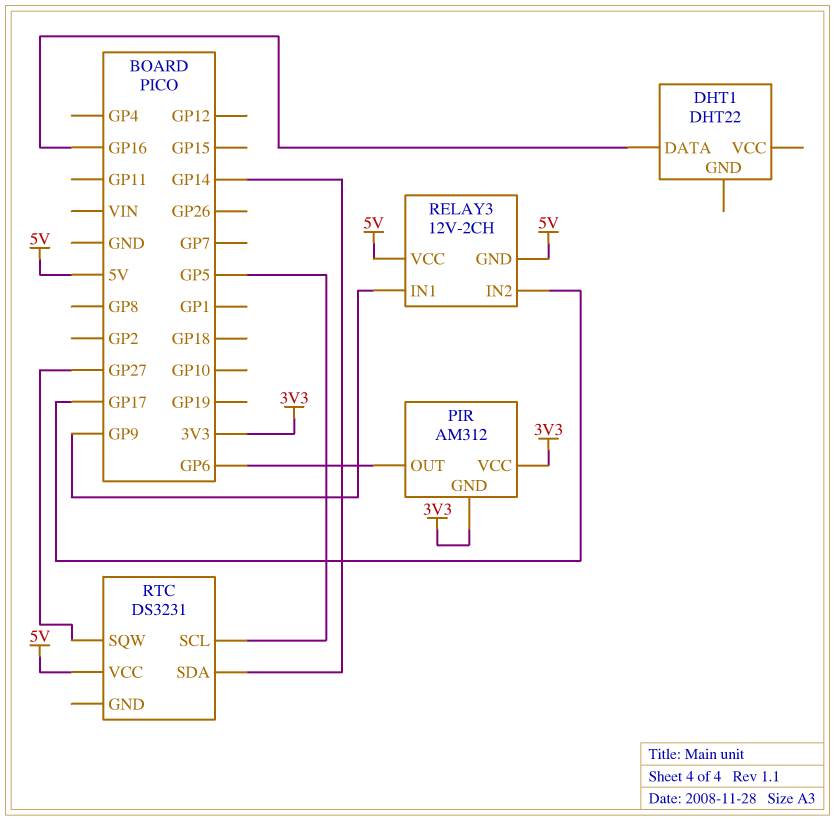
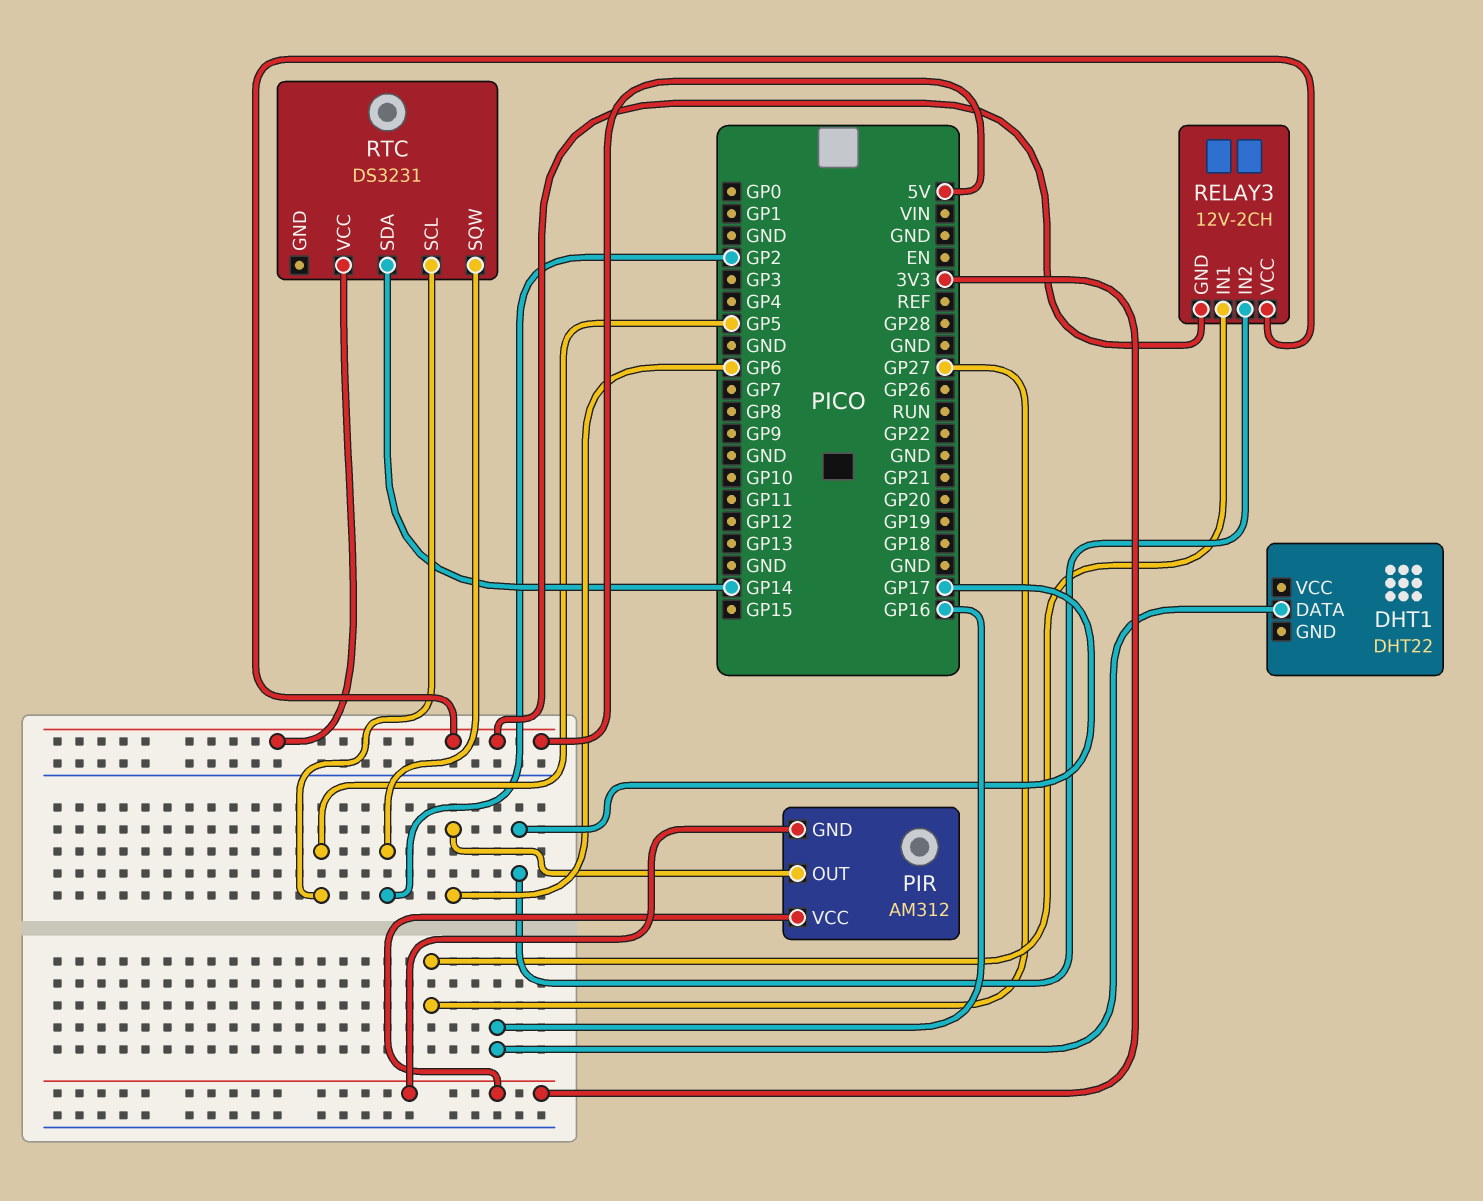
RELAY3 pin IN1: GP9 -> GP27
RTC pin SQW: GP27 -> GP2

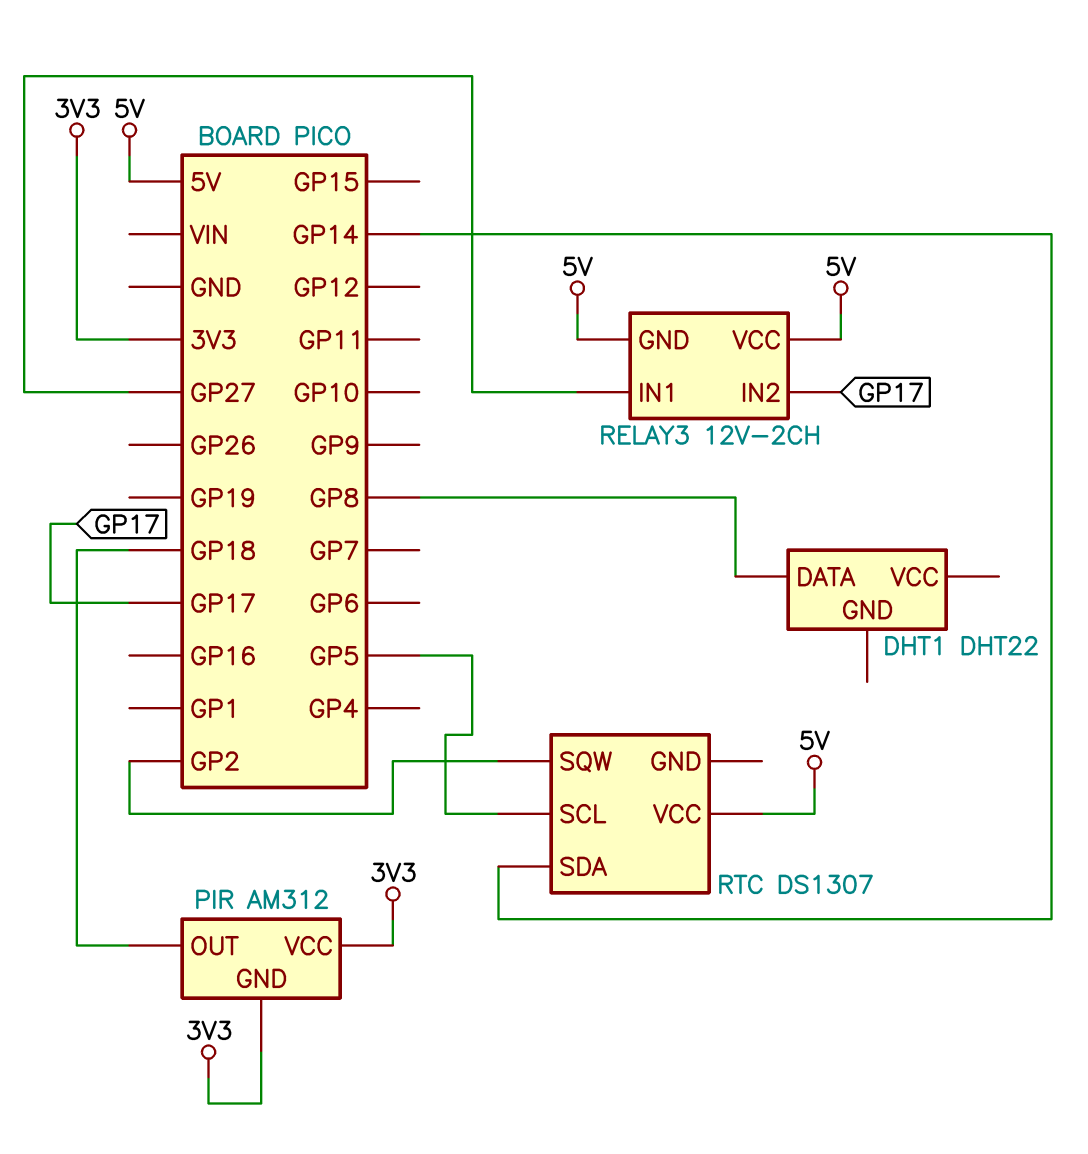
DHT1 pin DATA: GP16 -> GP8
PIR pin OUT: GP6 -> GP18
RTC: DS3231 -> DS1307

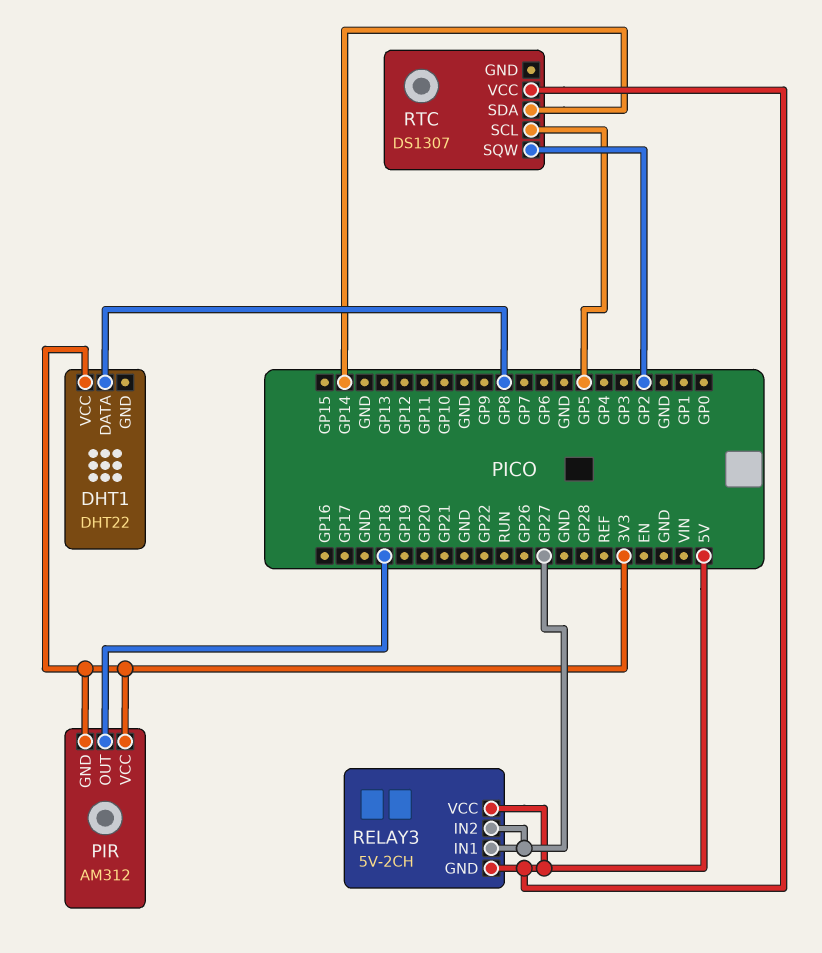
DHT1 pin VCC: none -> 3V3
RELAY3: 12V-2CH -> 5V-2CH
RELAY3 pin IN2: GP17 -> GP27

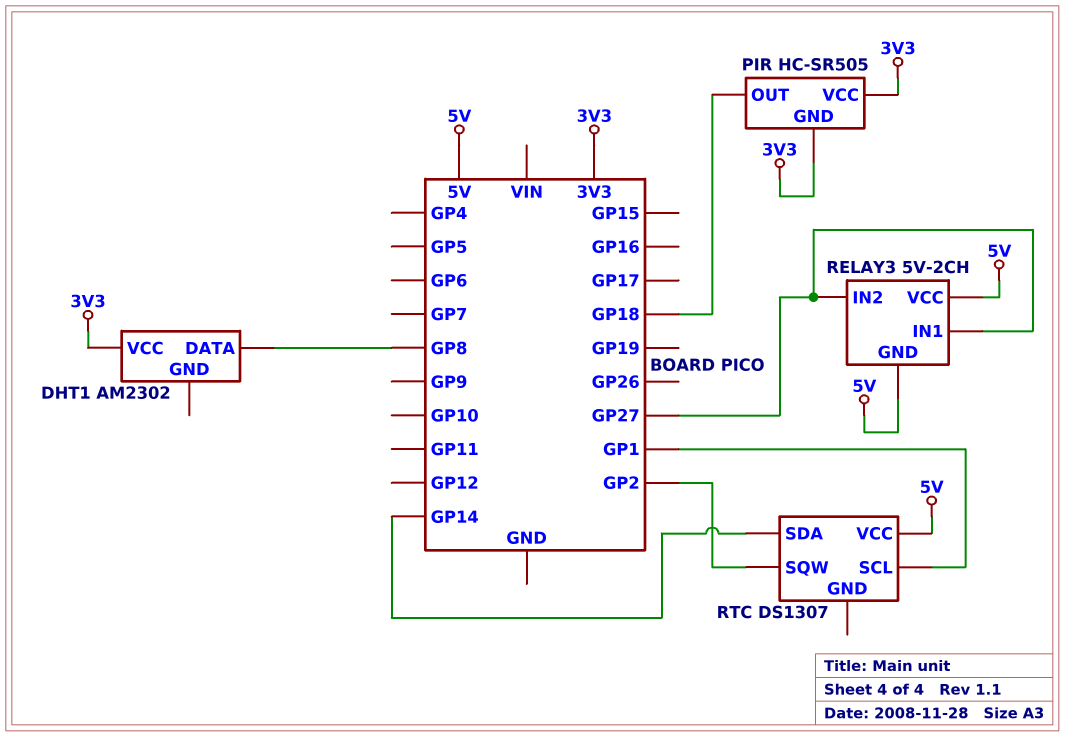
DHT1: DHT22 -> AM2302
PIR: AM312 -> HC-SR505
RTC pin SCL: GP5 -> GP1

